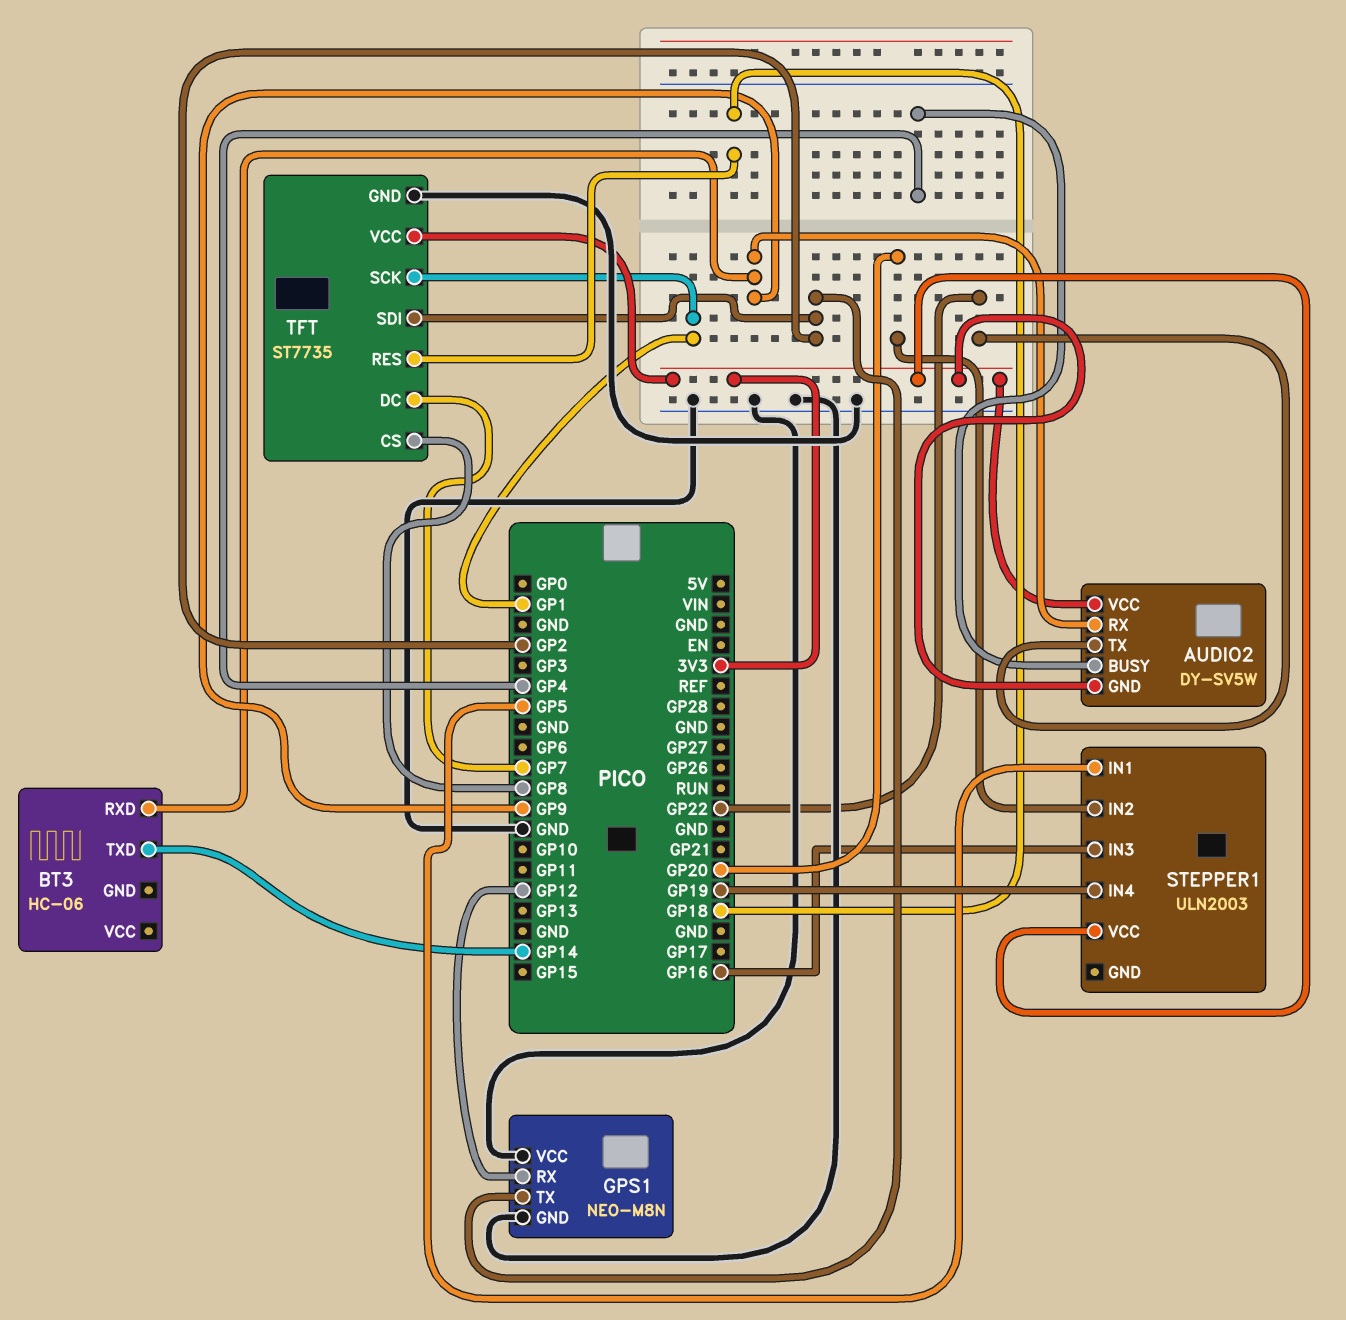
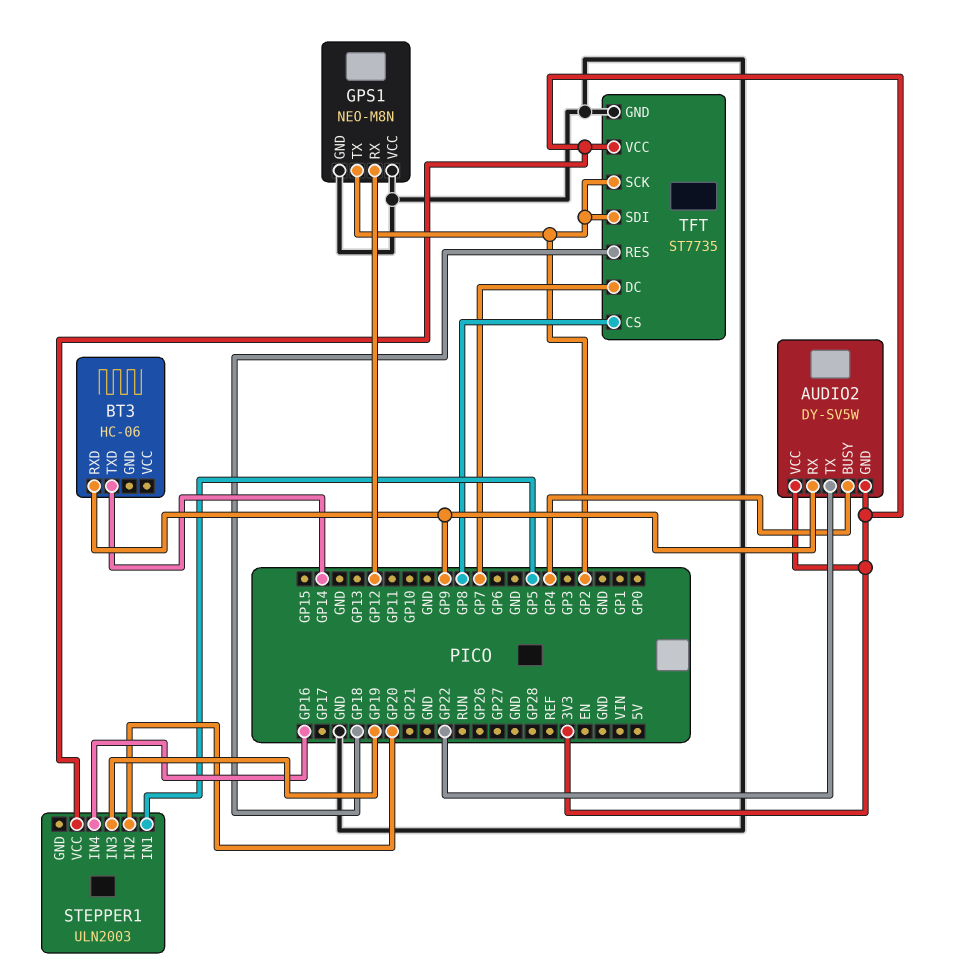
STEPPER1 pin IN3: GP16 -> GP19
STEPPER1 pin IN4: GP19 -> GP16
TFT pin SCK: GP1 -> GP2

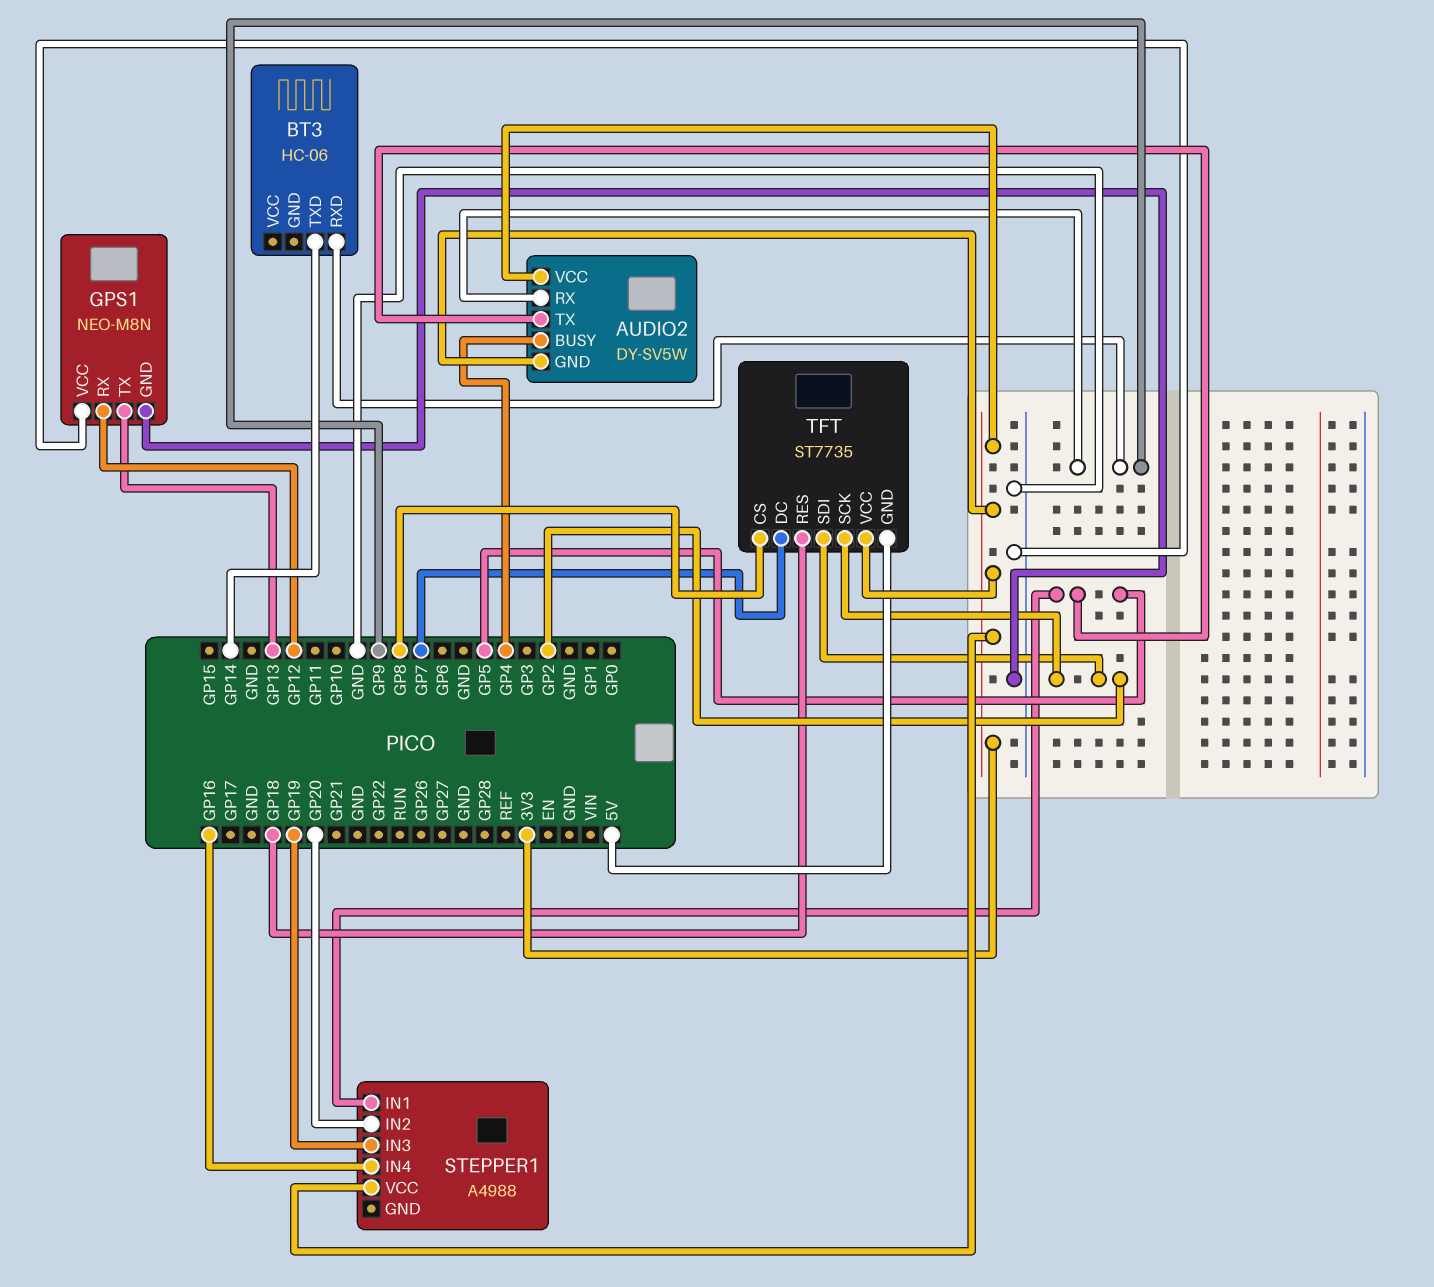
AUDIO2 pin TX: GP22 -> GP5
GPS1 pin TX: GP2 -> GP13
STEPPER1: ULN2003 -> A4988
TFT pin GND: GND -> 5V

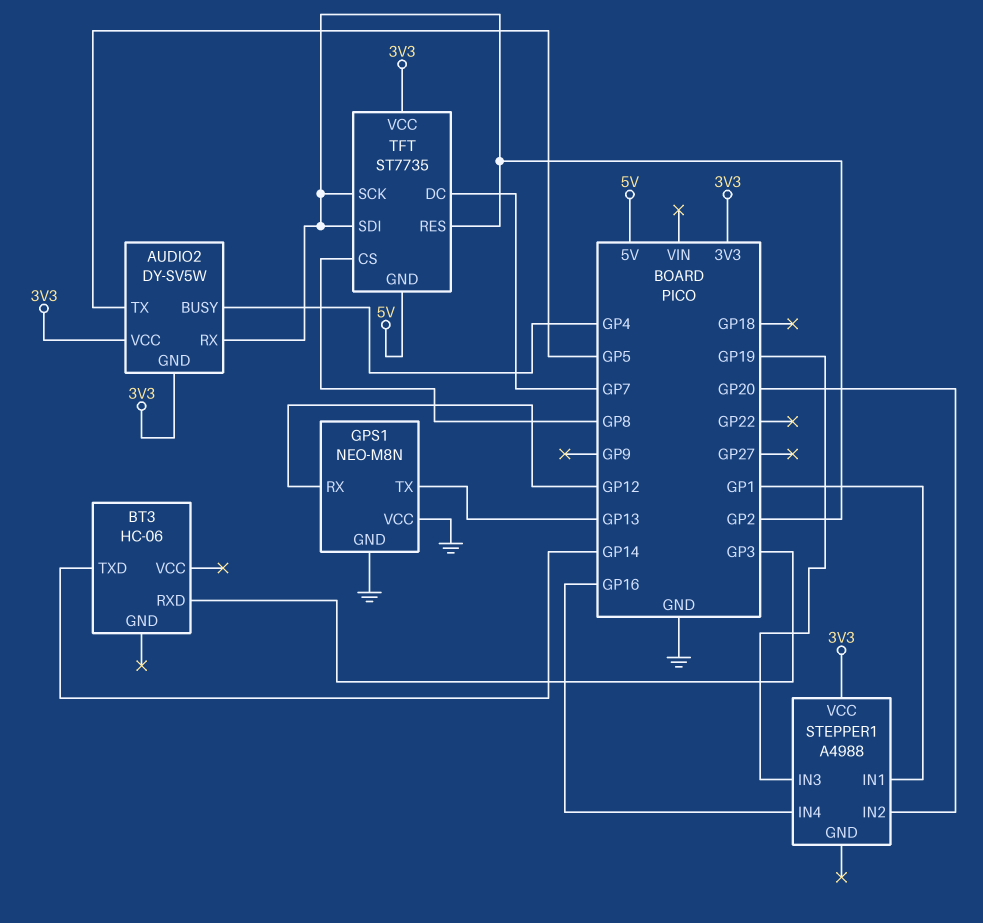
AUDIO2 pin RX: GP9 -> GP2
BT3 pin RXD: GP9 -> GP3
STEPPER1 pin IN1: GP5 -> GP1
TFT pin RES: GP18 -> GP2

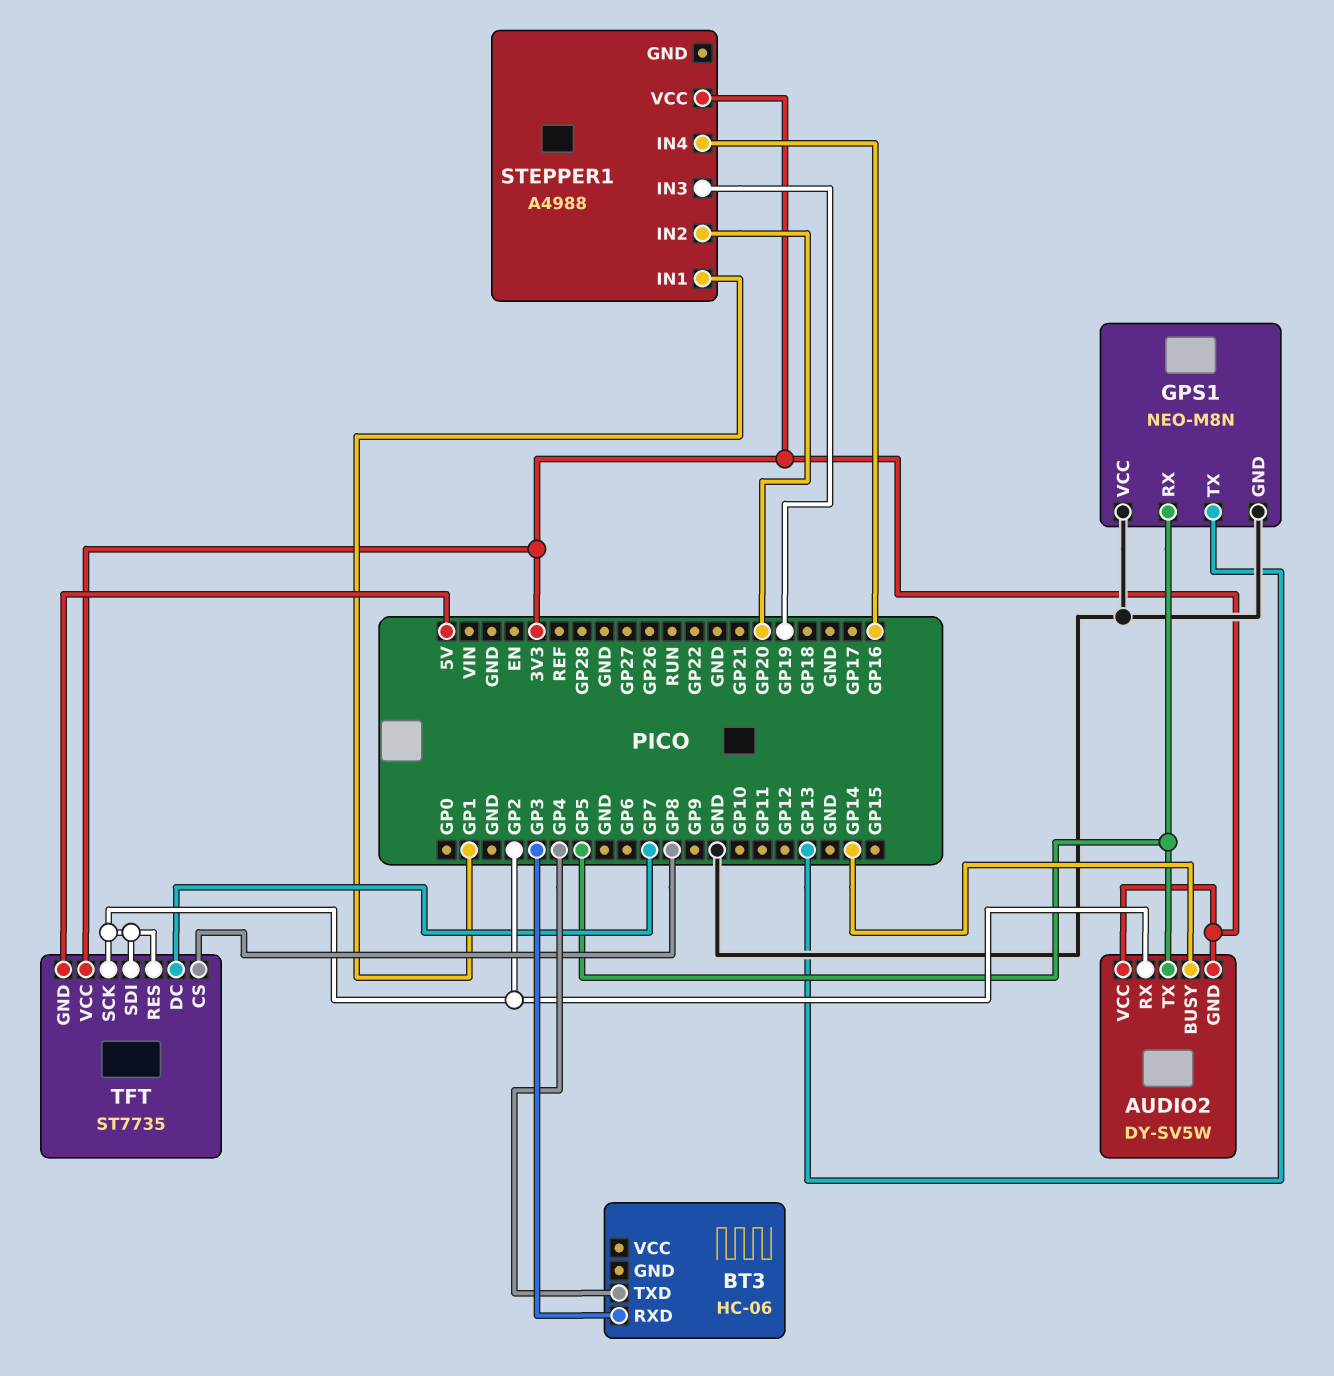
AUDIO2 pin BUSY: GP4 -> GP14
BT3 pin TXD: GP14 -> GP4
GPS1 pin RX: GP12 -> GP5

